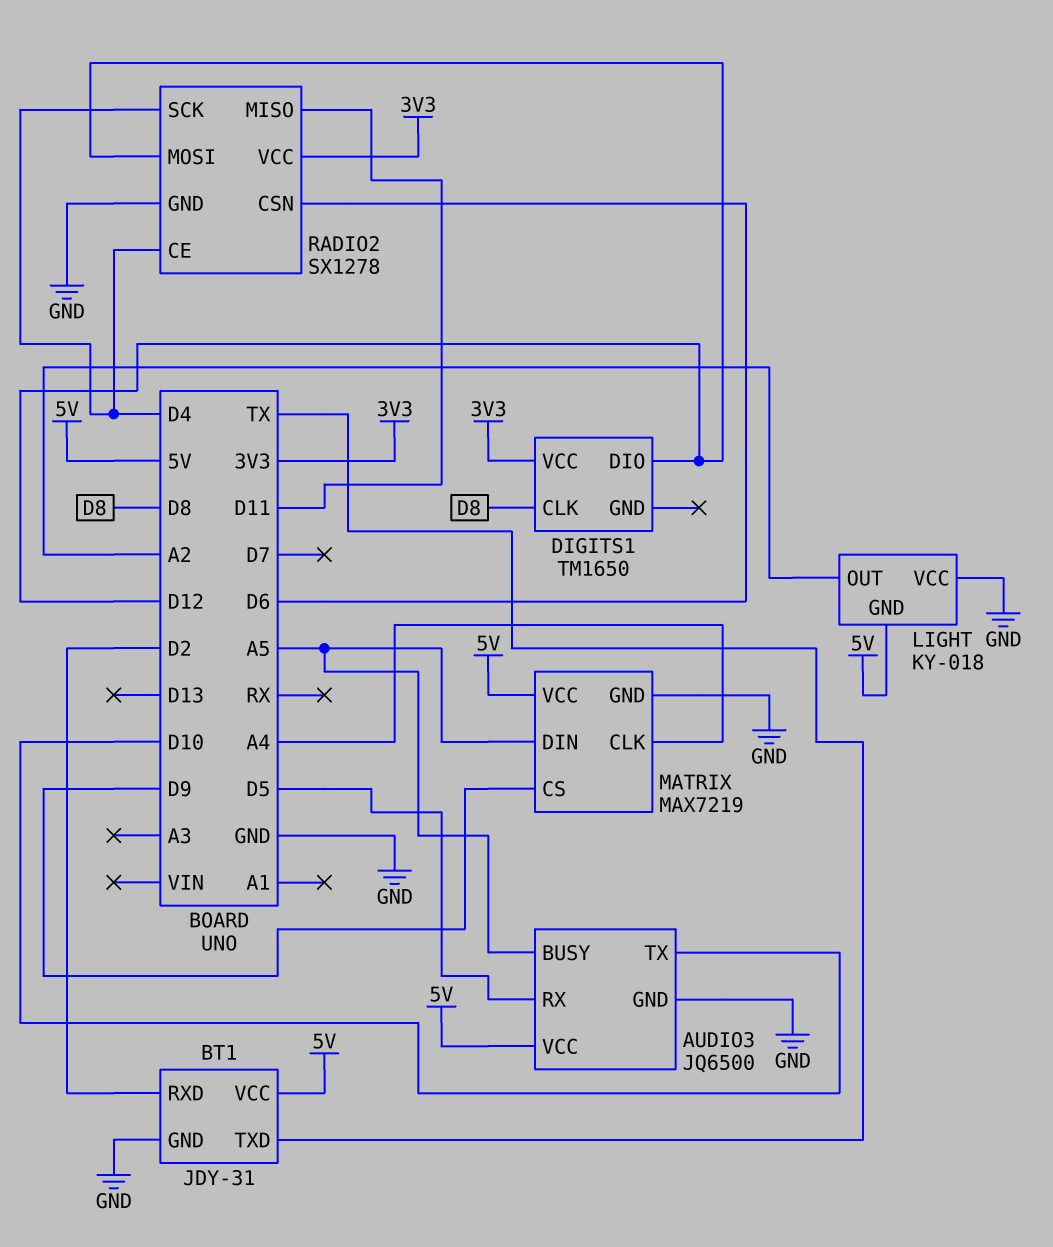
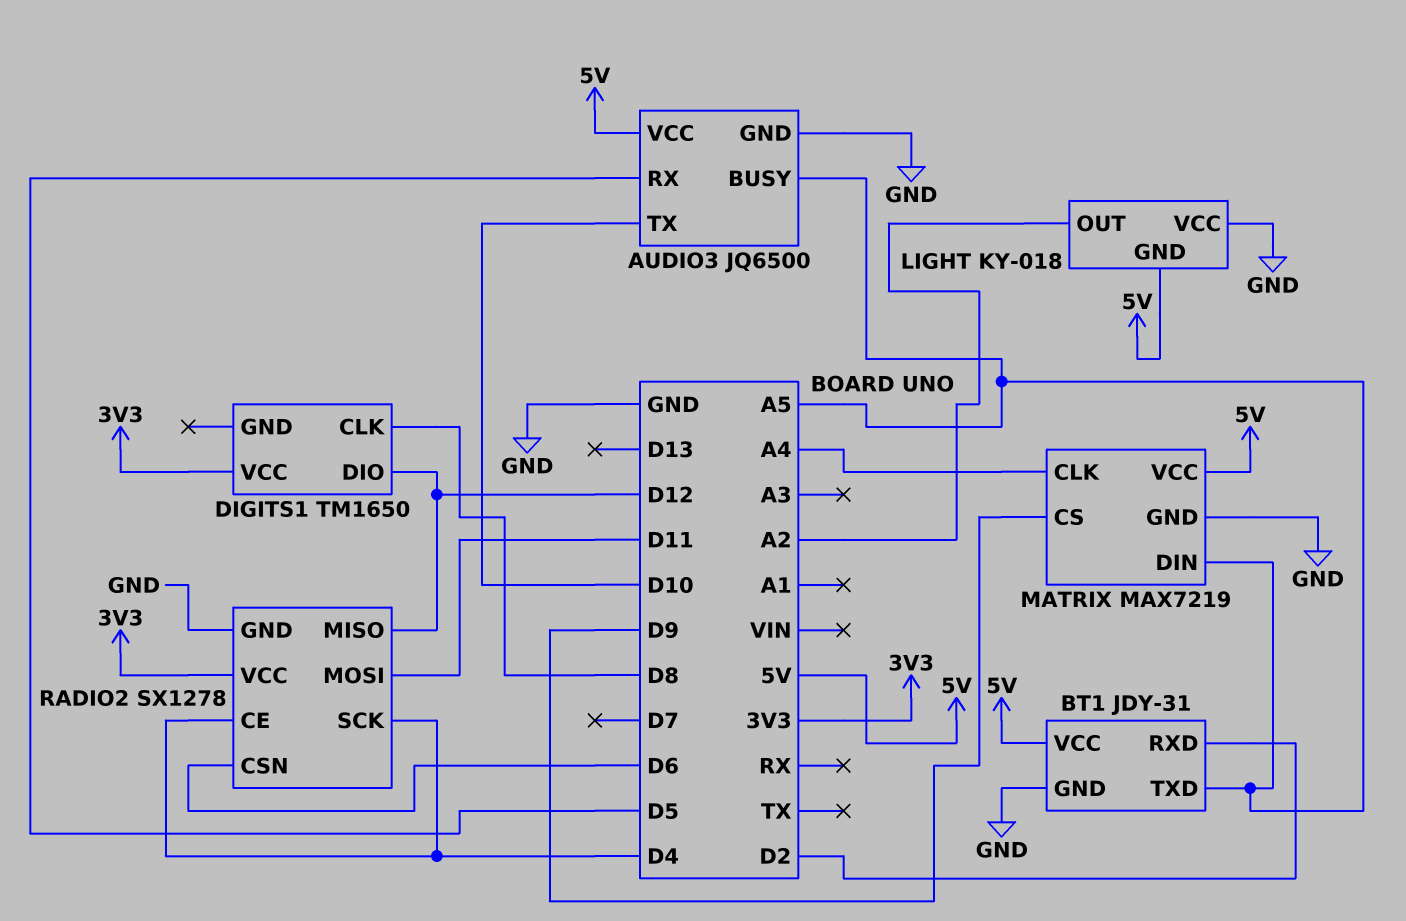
BT1 pin TXD: TX -> A5
RADIO2 pin MISO: D11 -> D12
RADIO2 pin MOSI: D12 -> D11

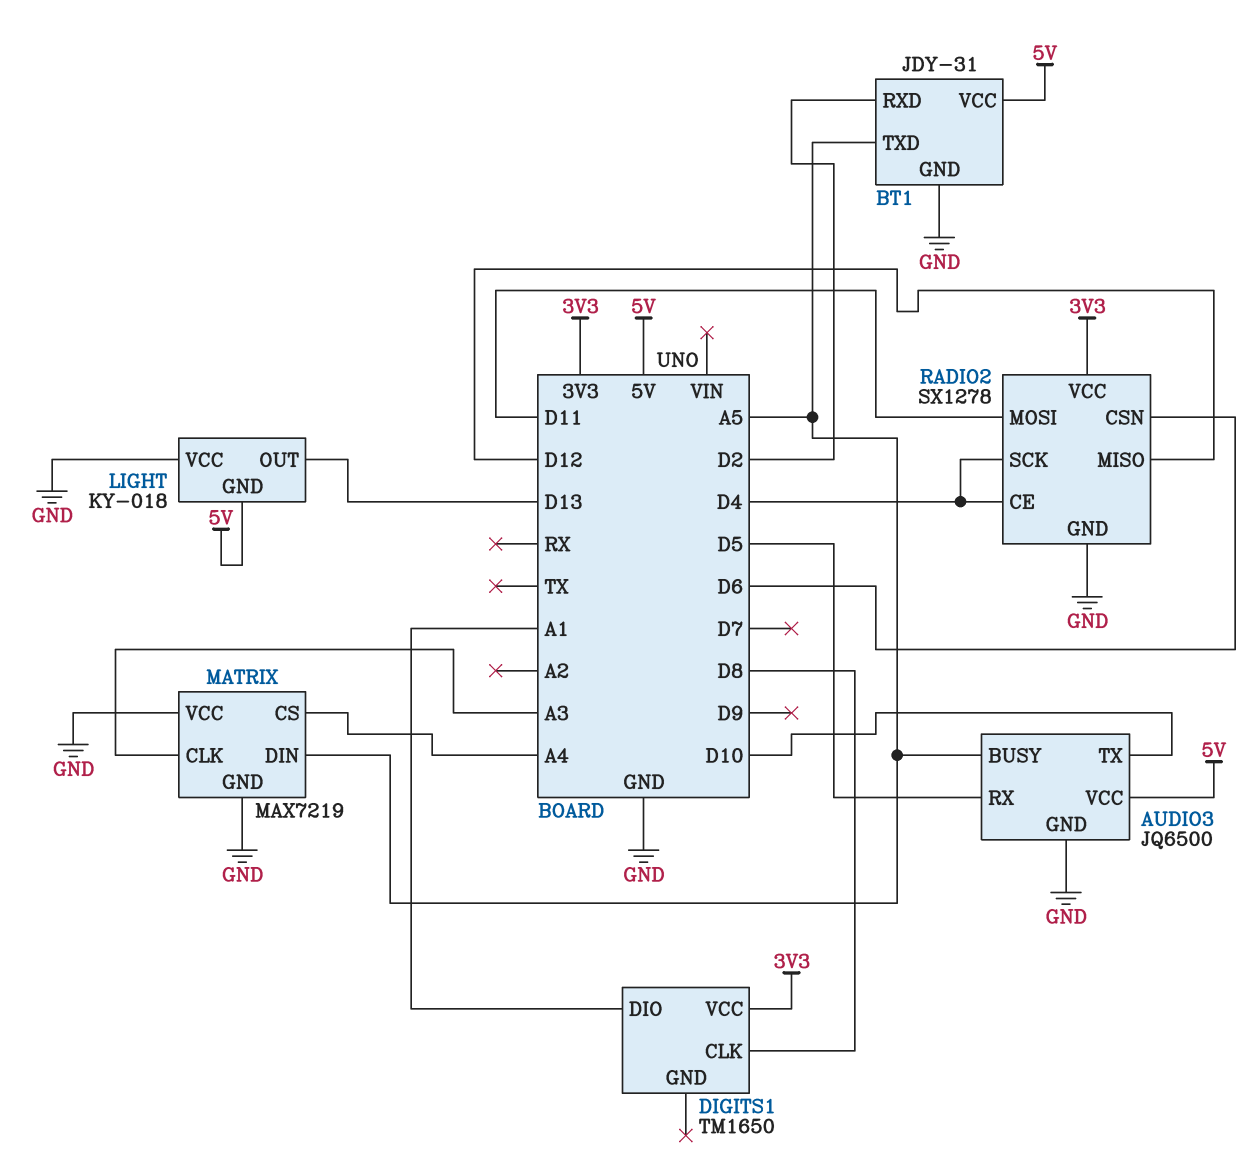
DIGITS1 pin DIO: D12 -> A1
LIGHT pin OUT: A2 -> D13
MATRIX pin CLK: A4 -> A3
MATRIX pin CS: D9 -> A4
MATRIX pin VCC: 5V -> GND

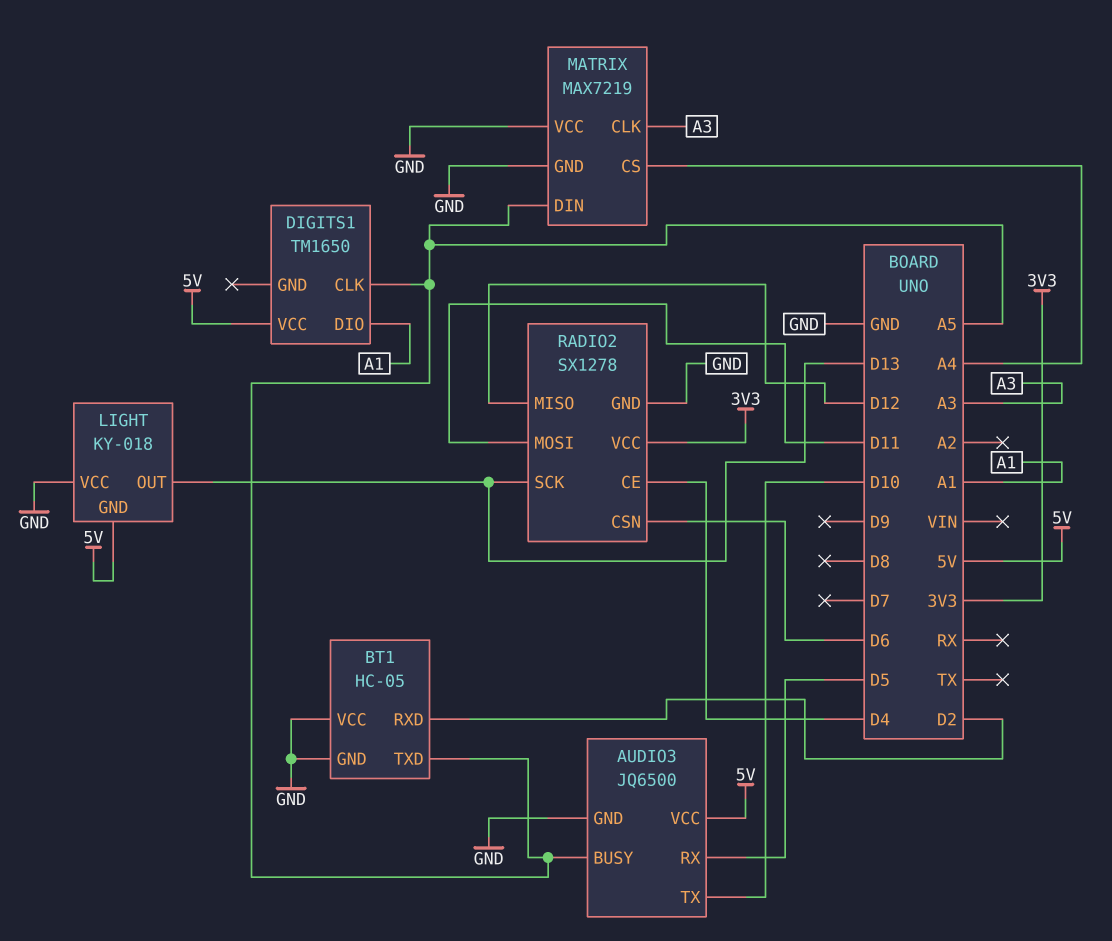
BT1: JDY-31 -> HC-05
BT1 pin VCC: 5V -> GND
DIGITS1 pin CLK: D8 -> A5
DIGITS1 pin VCC: 3V3 -> 5V
RADIO2 pin SCK: D4 -> D13

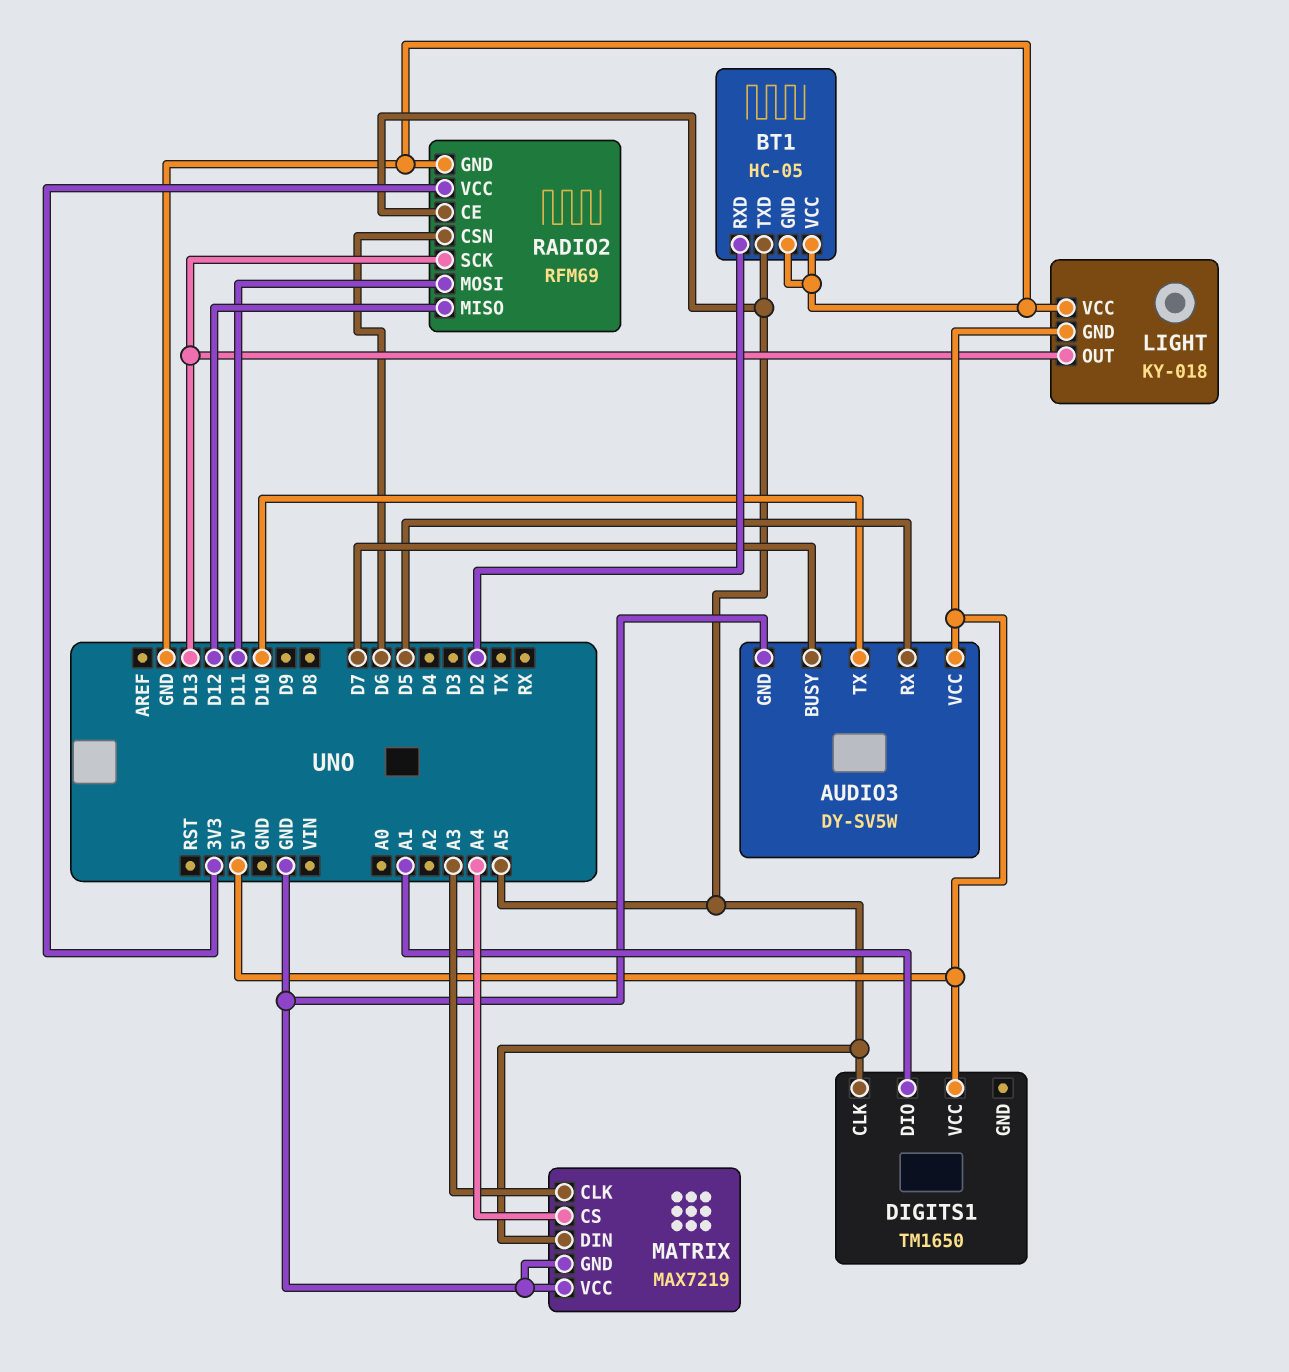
AUDIO3: JQ6500 -> DY-SV5W
AUDIO3 pin BUSY: A5 -> D7
RADIO2: SX1278 -> RFM69
RADIO2 pin CE: D4 -> A5

